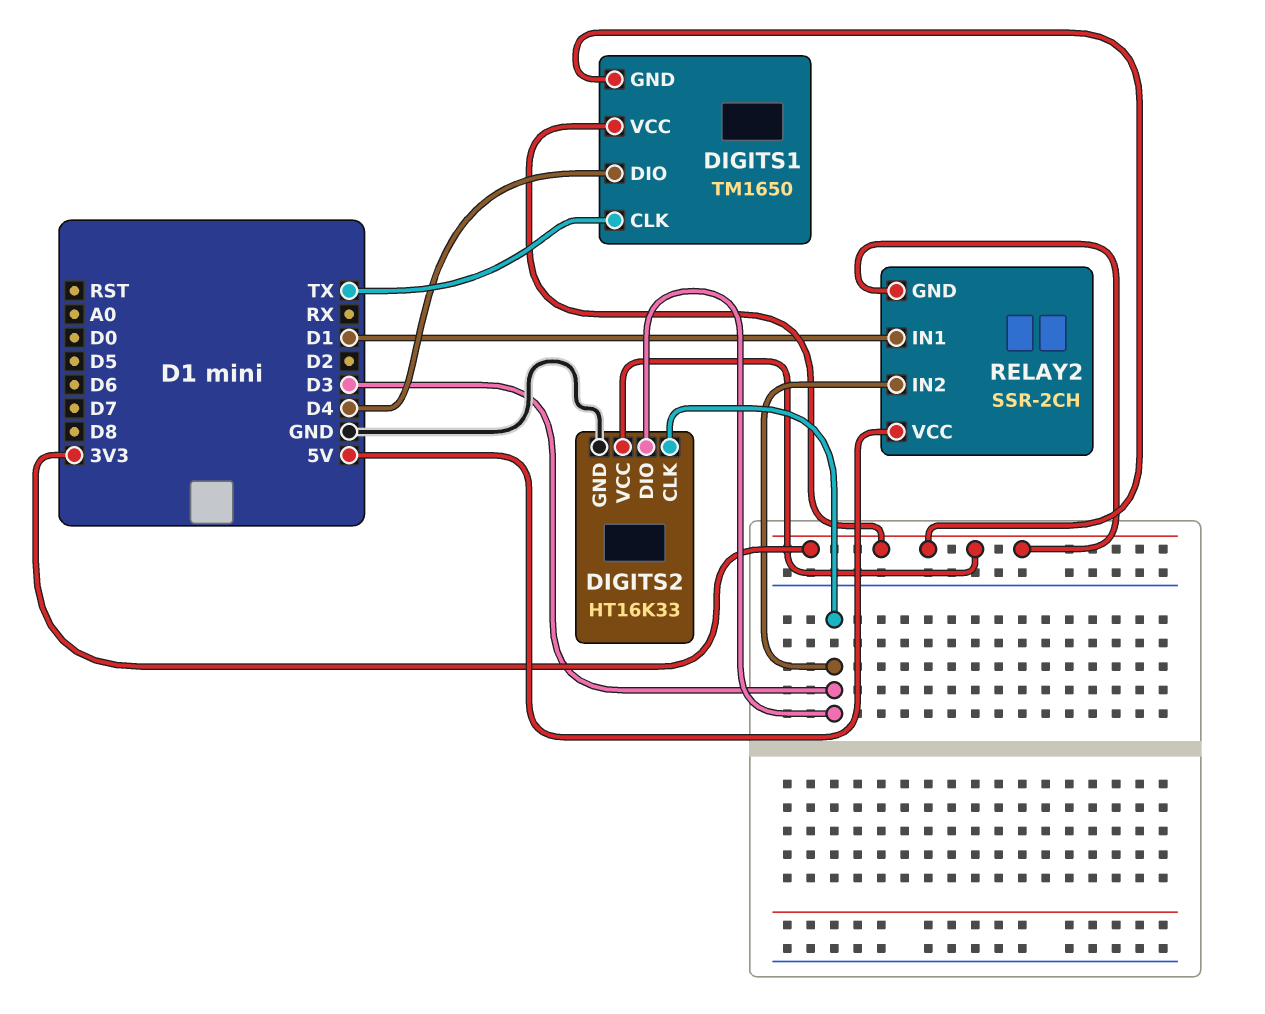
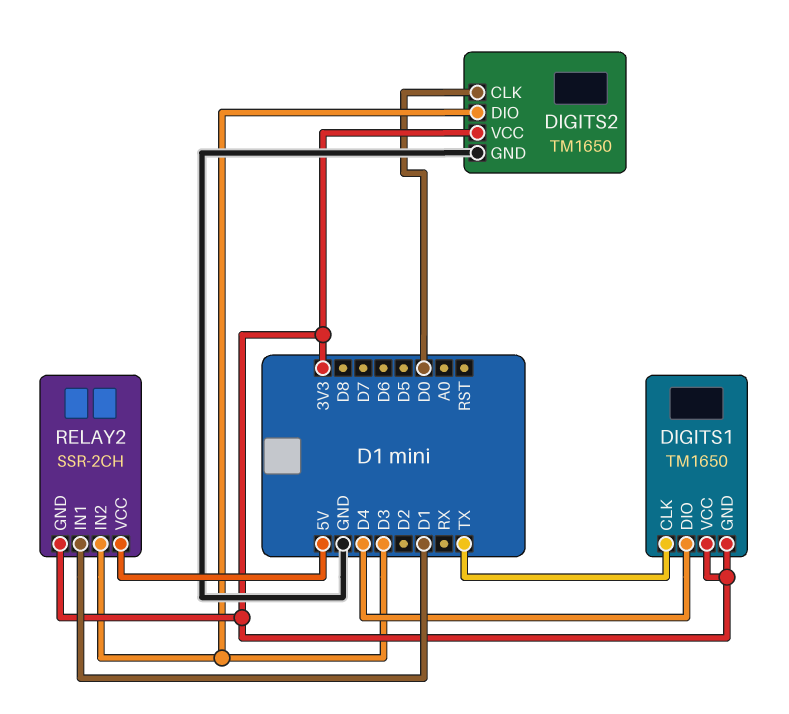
DIGITS2: HT16K33 -> TM1650
DIGITS2 pin CLK: D3 -> D0

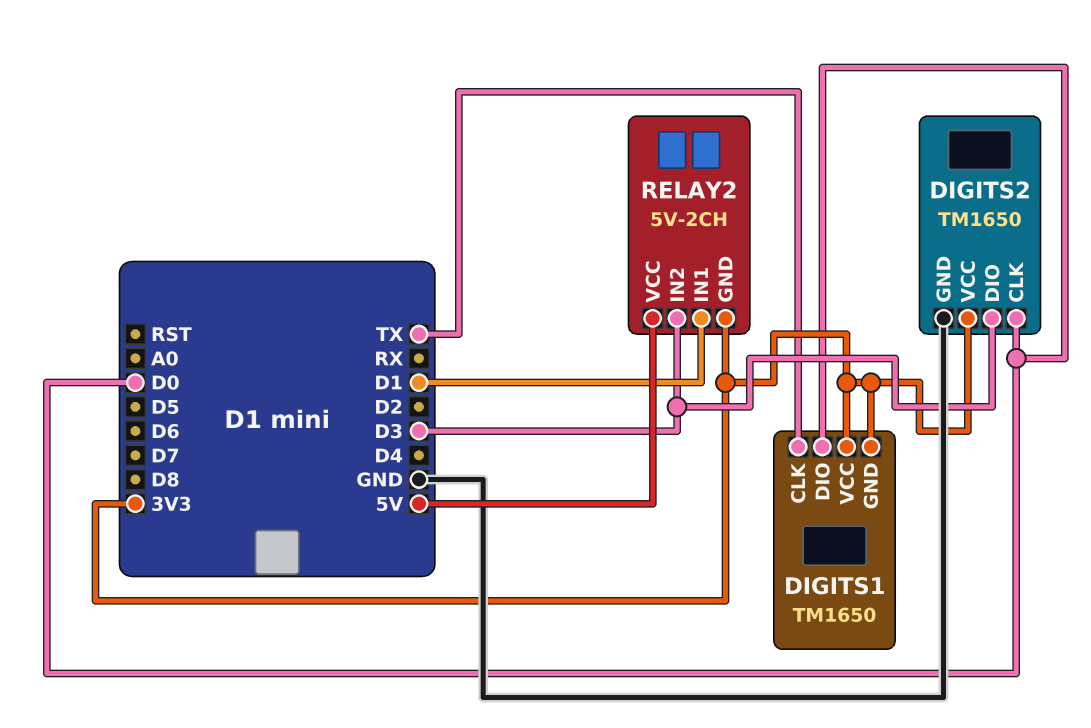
DIGITS1 pin DIO: D4 -> D0
RELAY2: SSR-2CH -> 5V-2CH

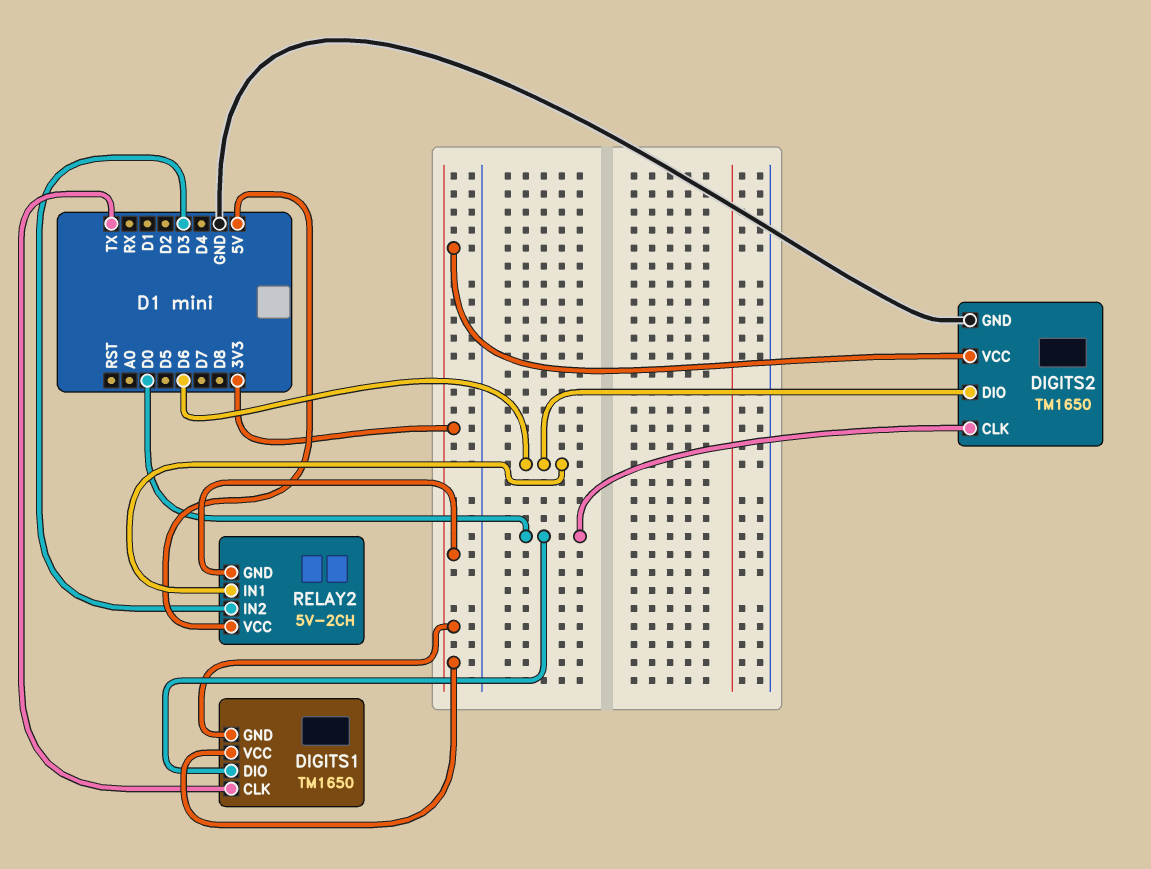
DIGITS2 pin DIO: D3 -> D6
RELAY2 pin IN1: D1 -> D6

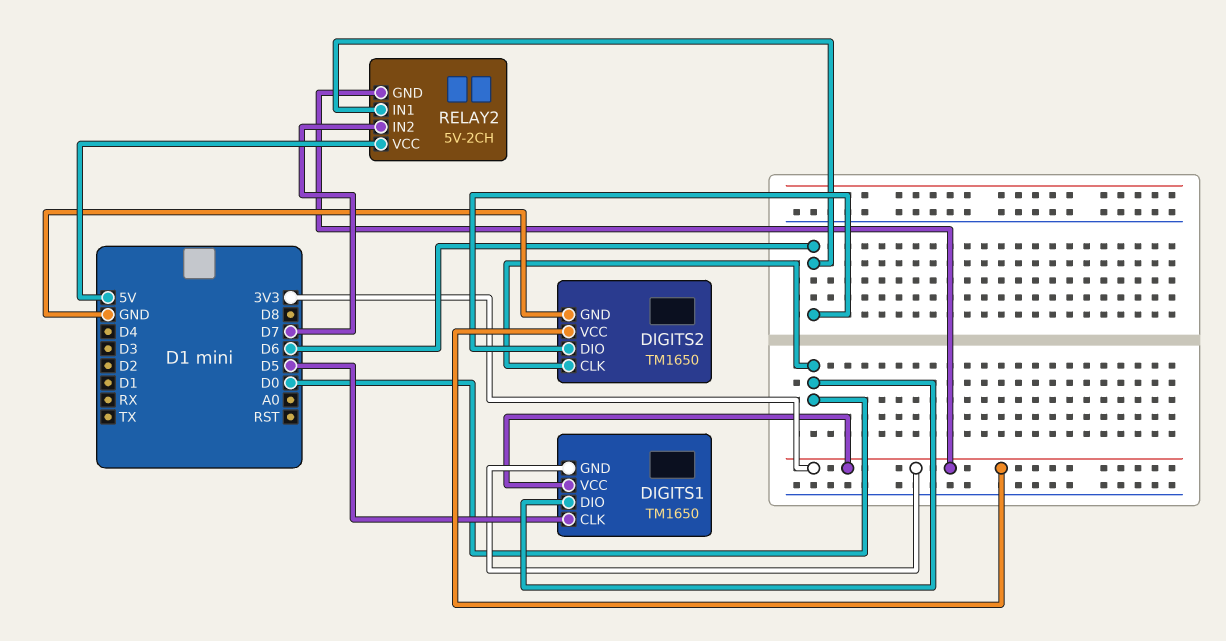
DIGITS1 pin CLK: TX -> D5
RELAY2 pin IN2: D3 -> D7

